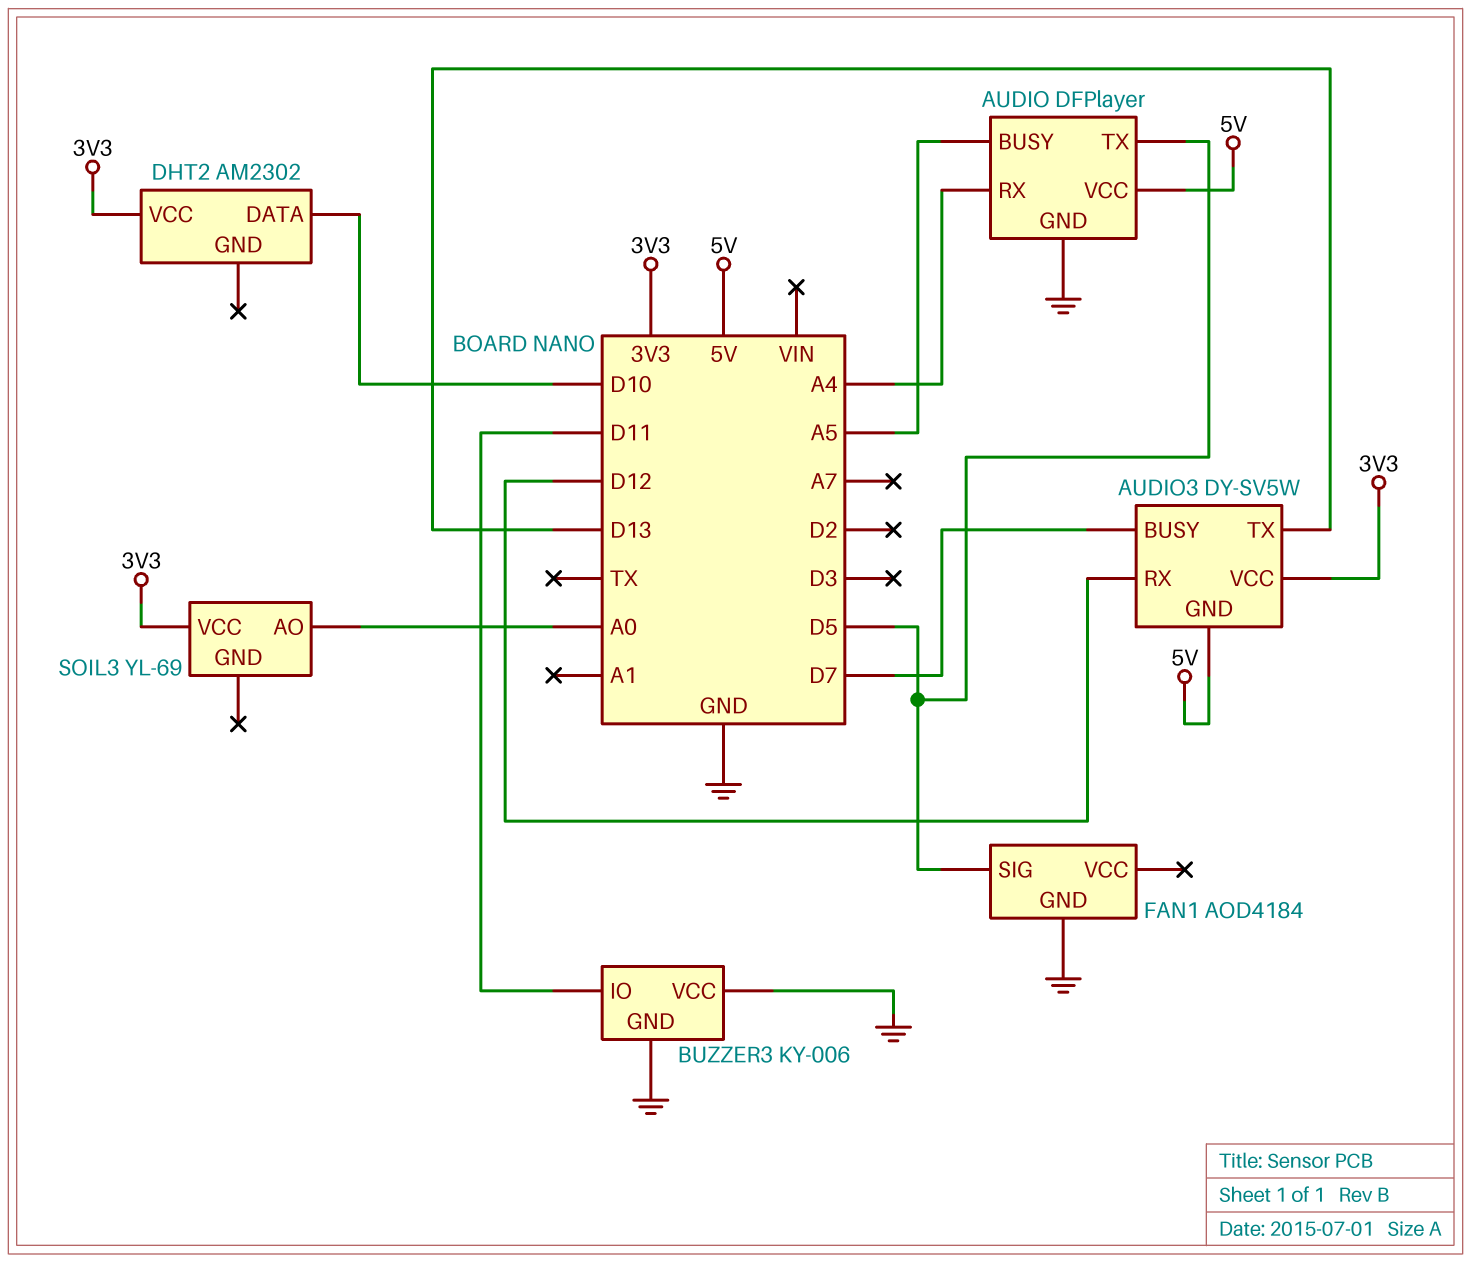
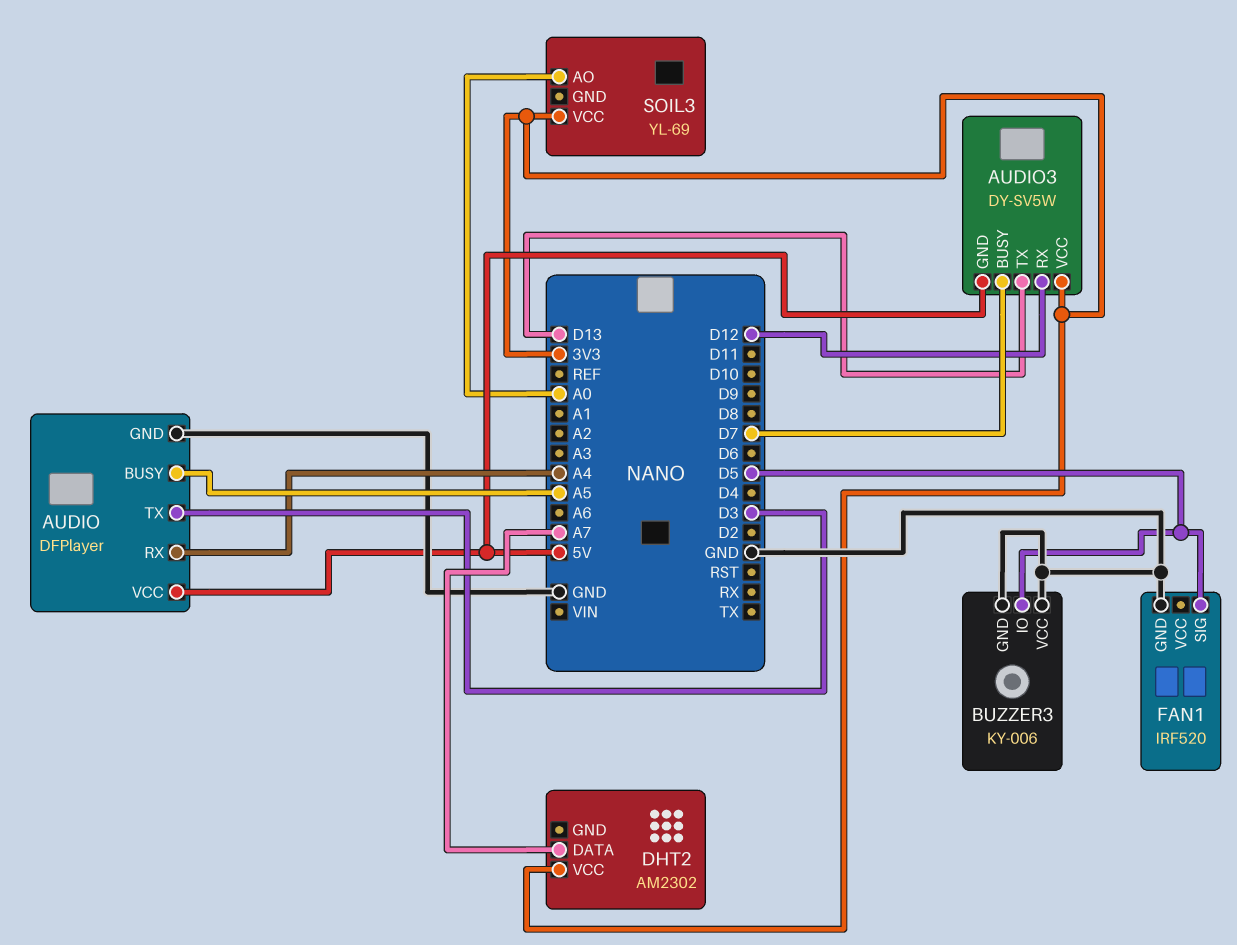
AUDIO pin TX: D5 -> D3
BUZZER3 pin IO: D11 -> D5
DHT2 pin DATA: D10 -> A7
FAN1: AOD4184 -> IRF520

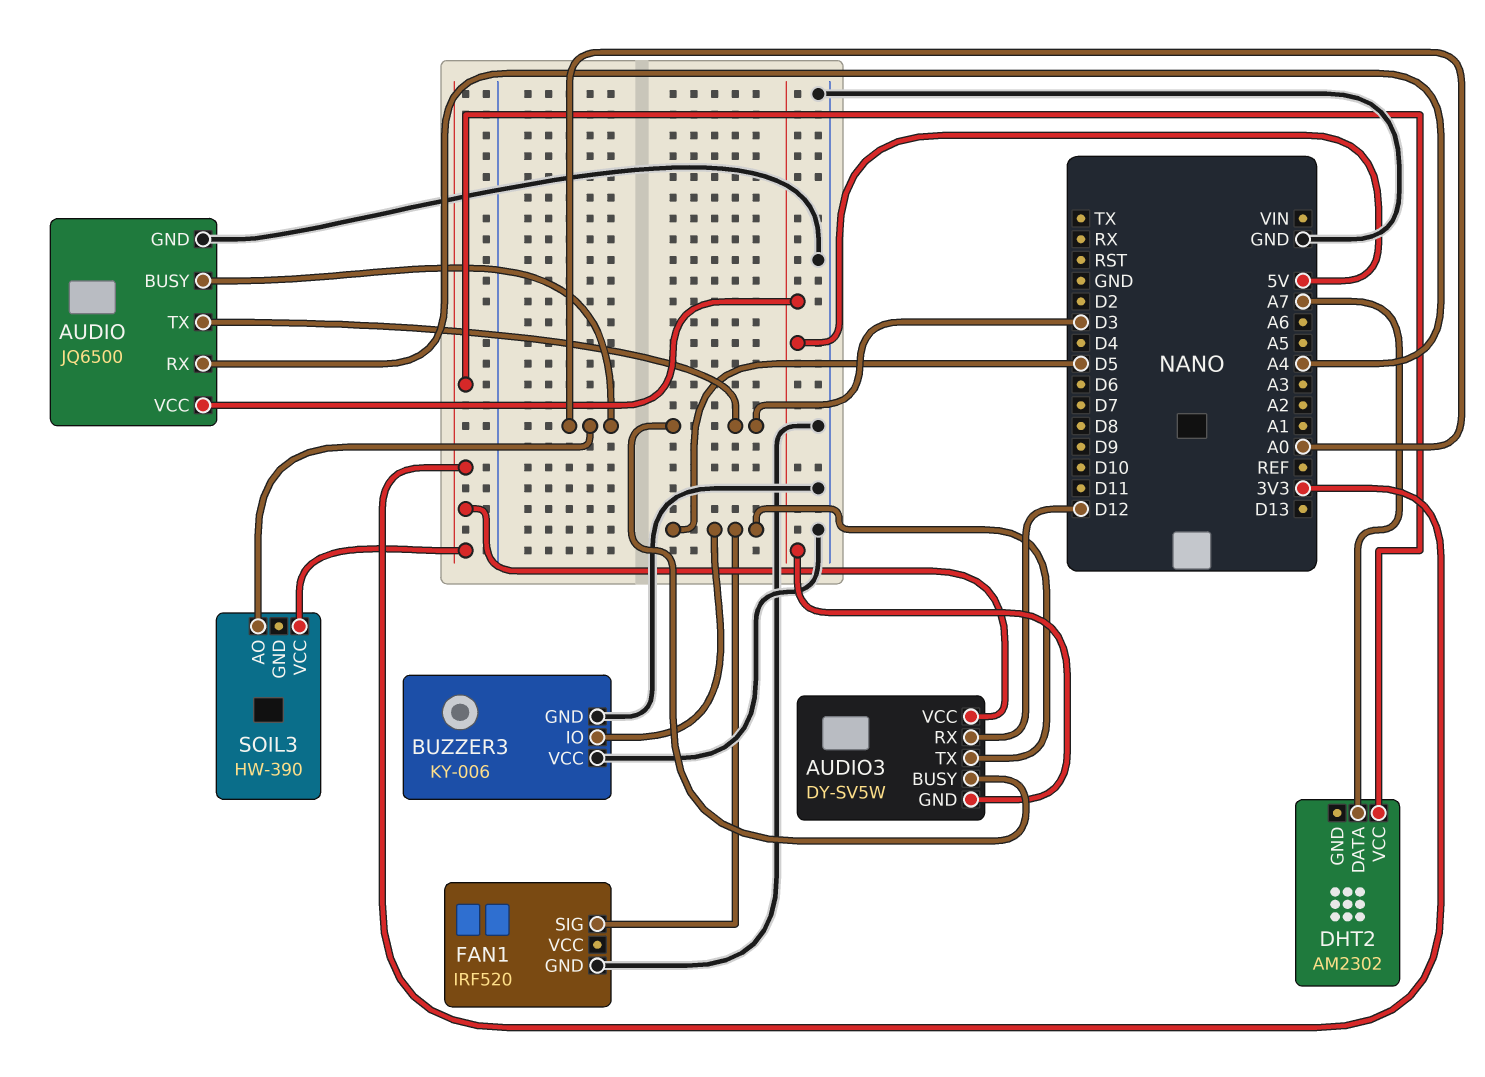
AUDIO: DFPlayer -> JQ6500
AUDIO pin BUSY: A5 -> A0
AUDIO3 pin BUSY: D7 -> D3
AUDIO3 pin TX: D13 -> D5
SOIL3: YL-69 -> HW-390

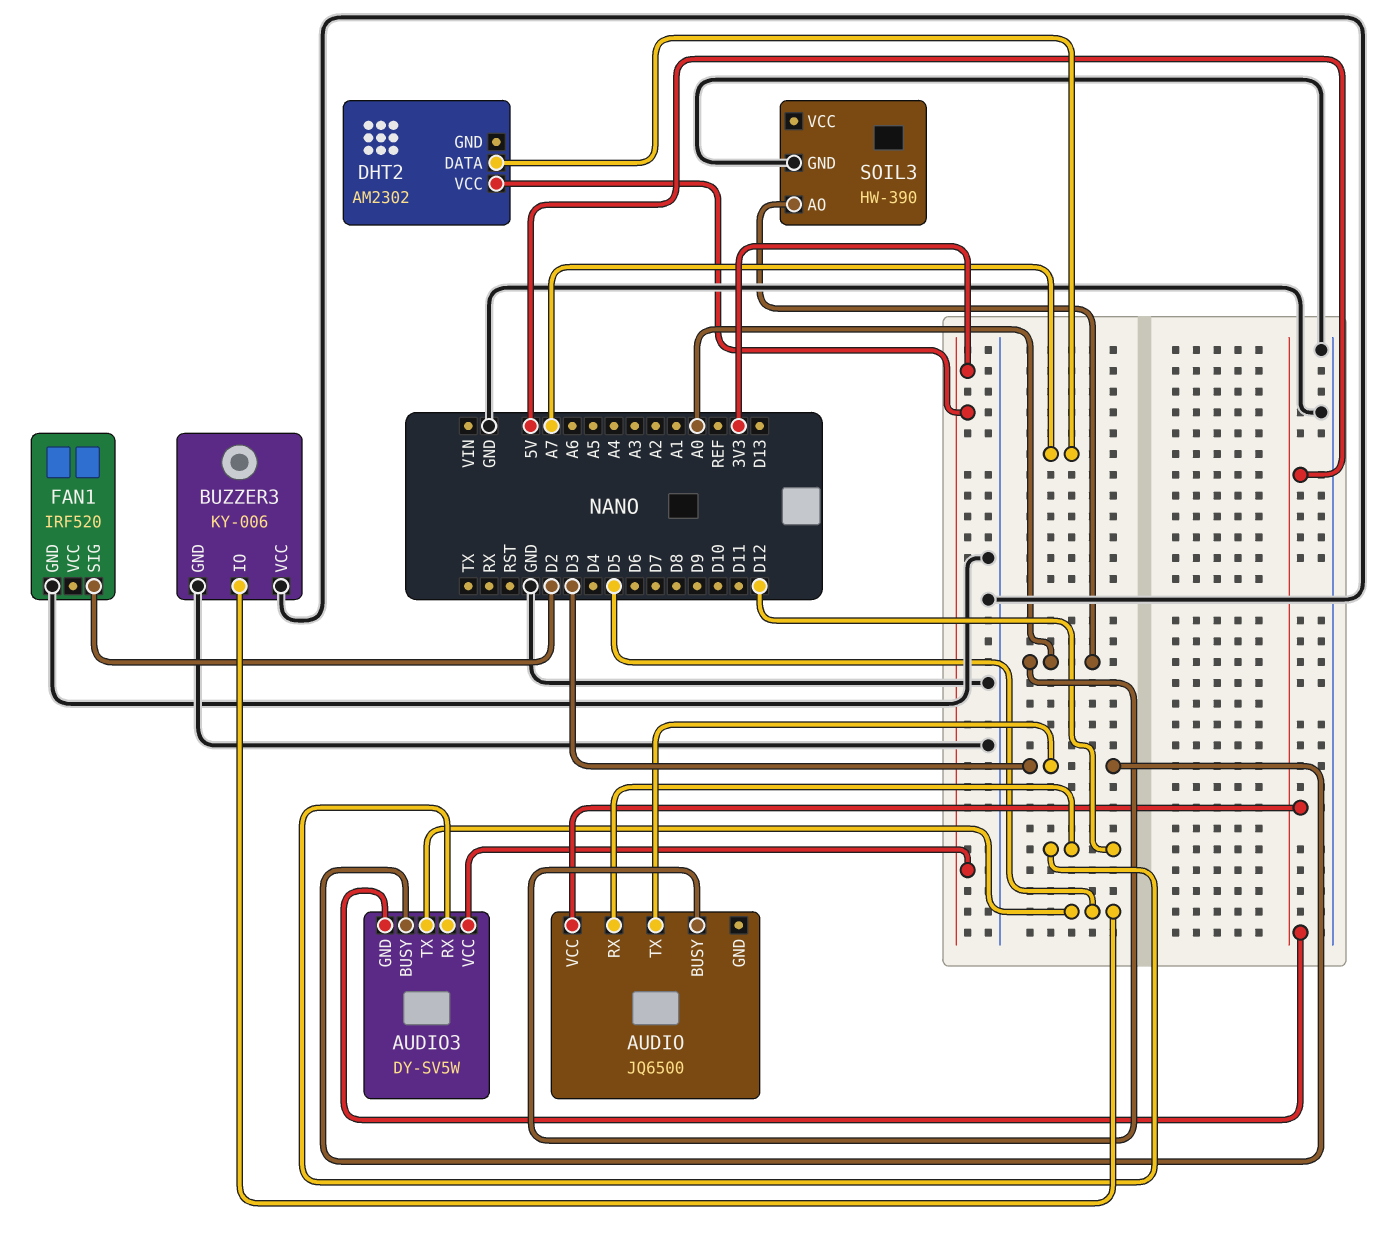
AUDIO pin GND: GND -> none
AUDIO pin RX: A4 -> D12
FAN1 pin SIG: D5 -> D2
SOIL3 pin GND: none -> GND
SOIL3 pin VCC: 3V3 -> none

